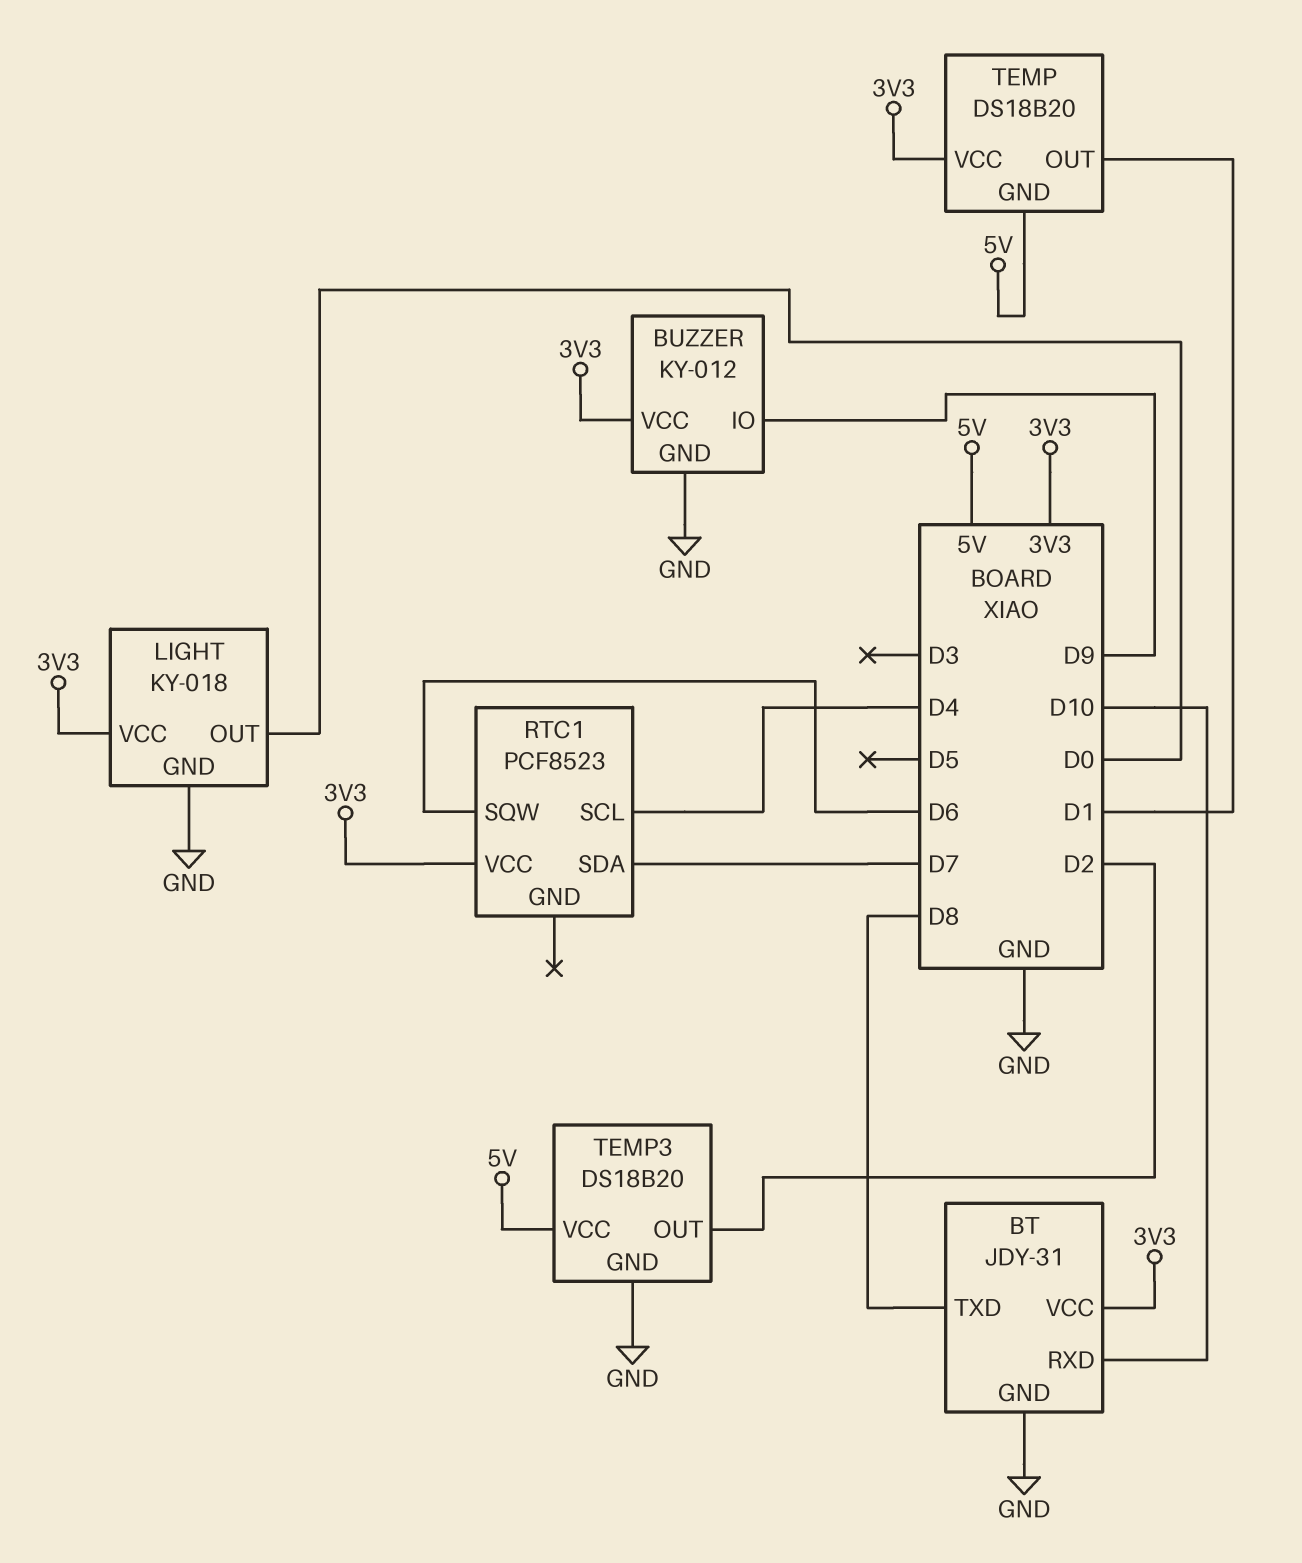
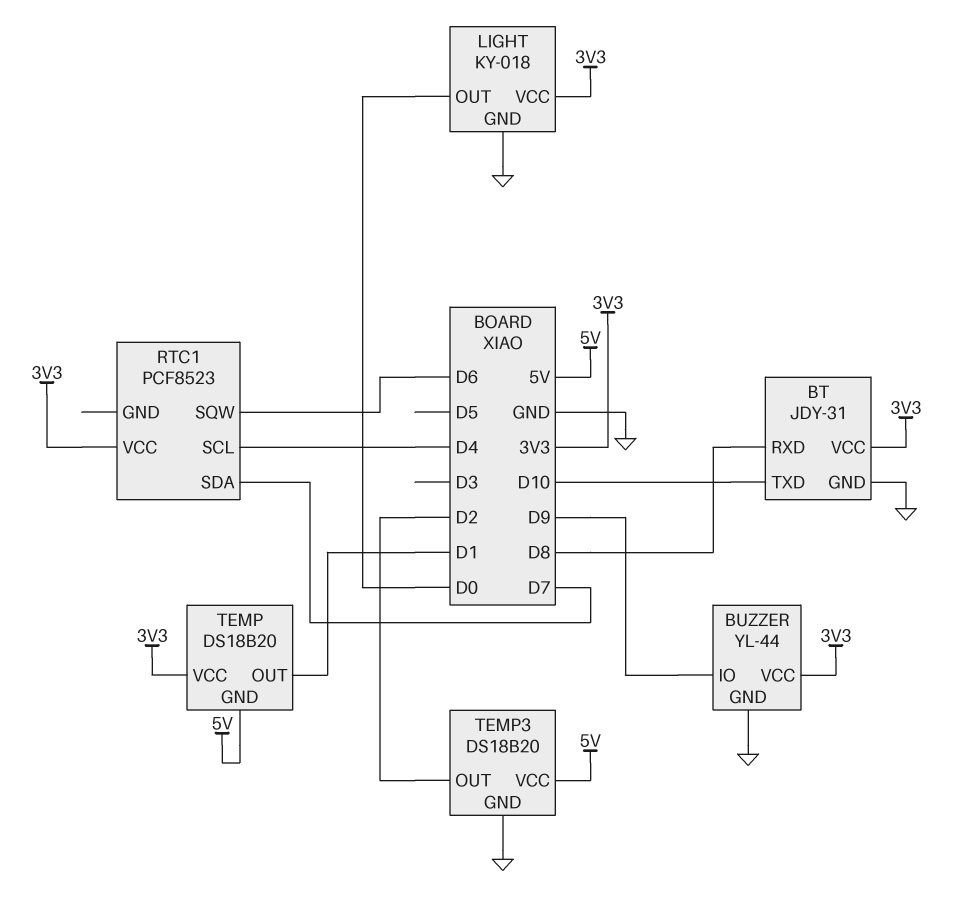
BT pin RXD: D10 -> D8
BT pin TXD: D8 -> D10
BUZZER: KY-012 -> YL-44

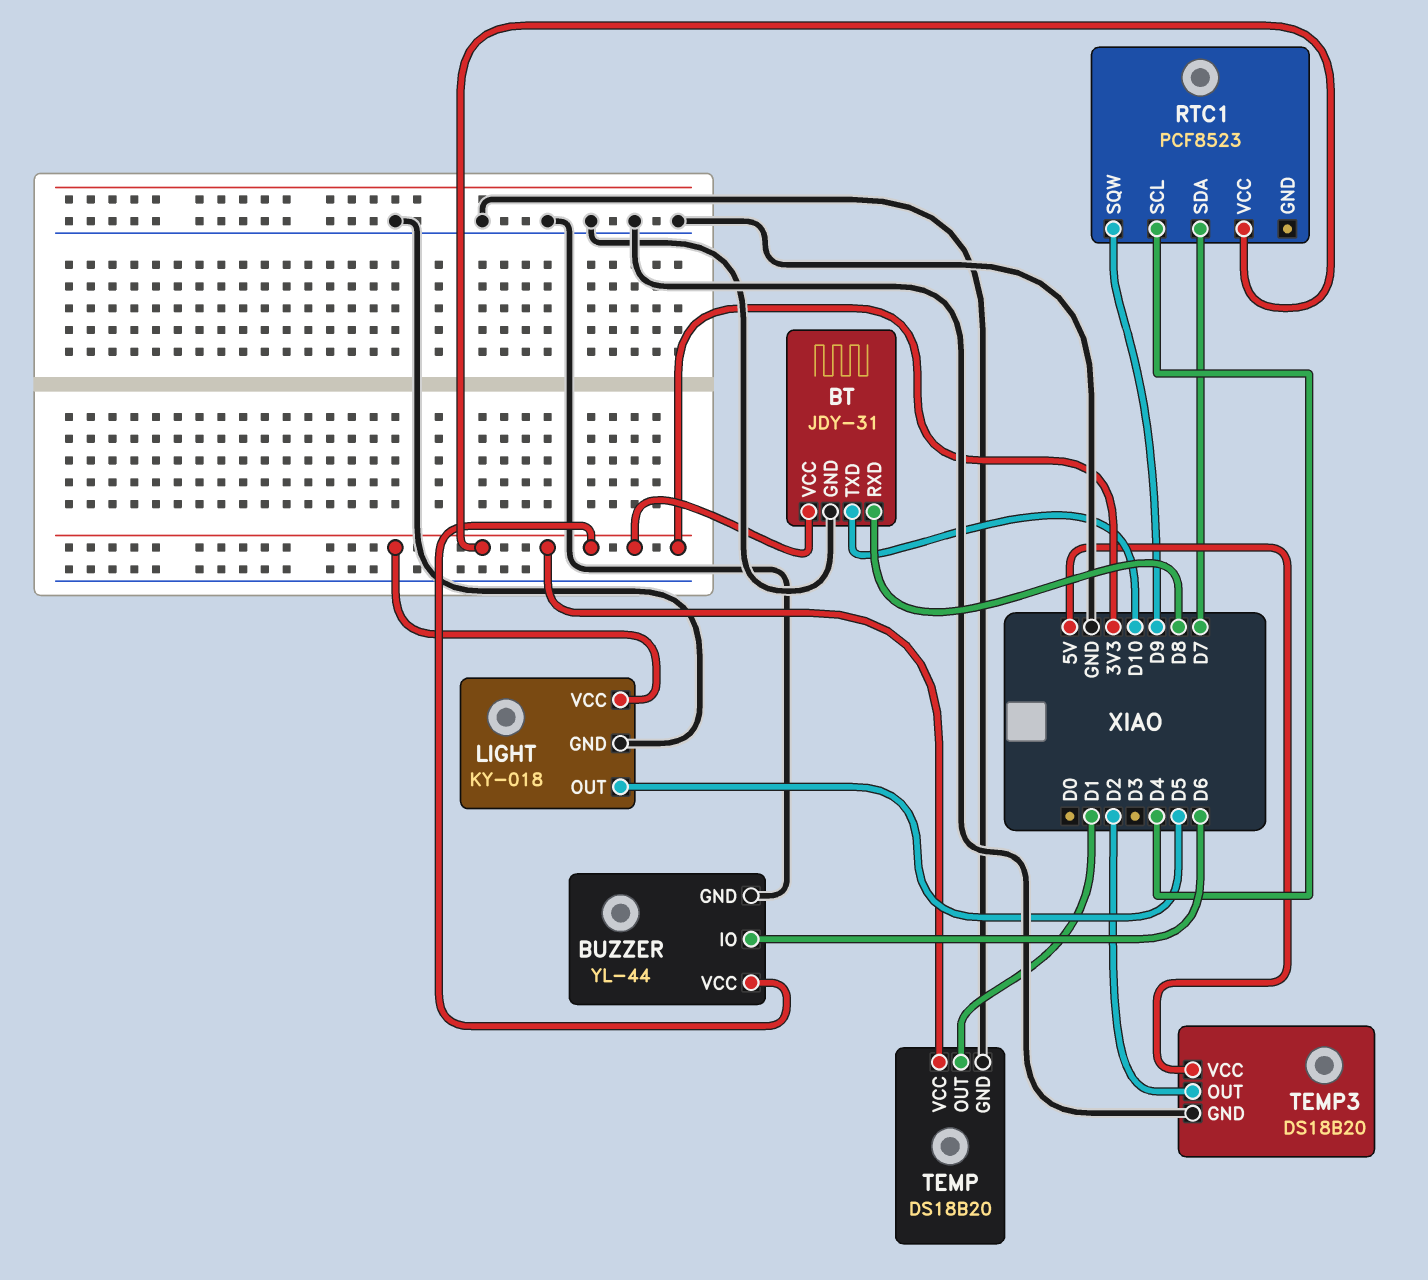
BUZZER pin IO: D9 -> D6
LIGHT pin OUT: D0 -> D5
RTC1 pin SQW: D6 -> D9
TEMP pin GND: 5V -> GND

